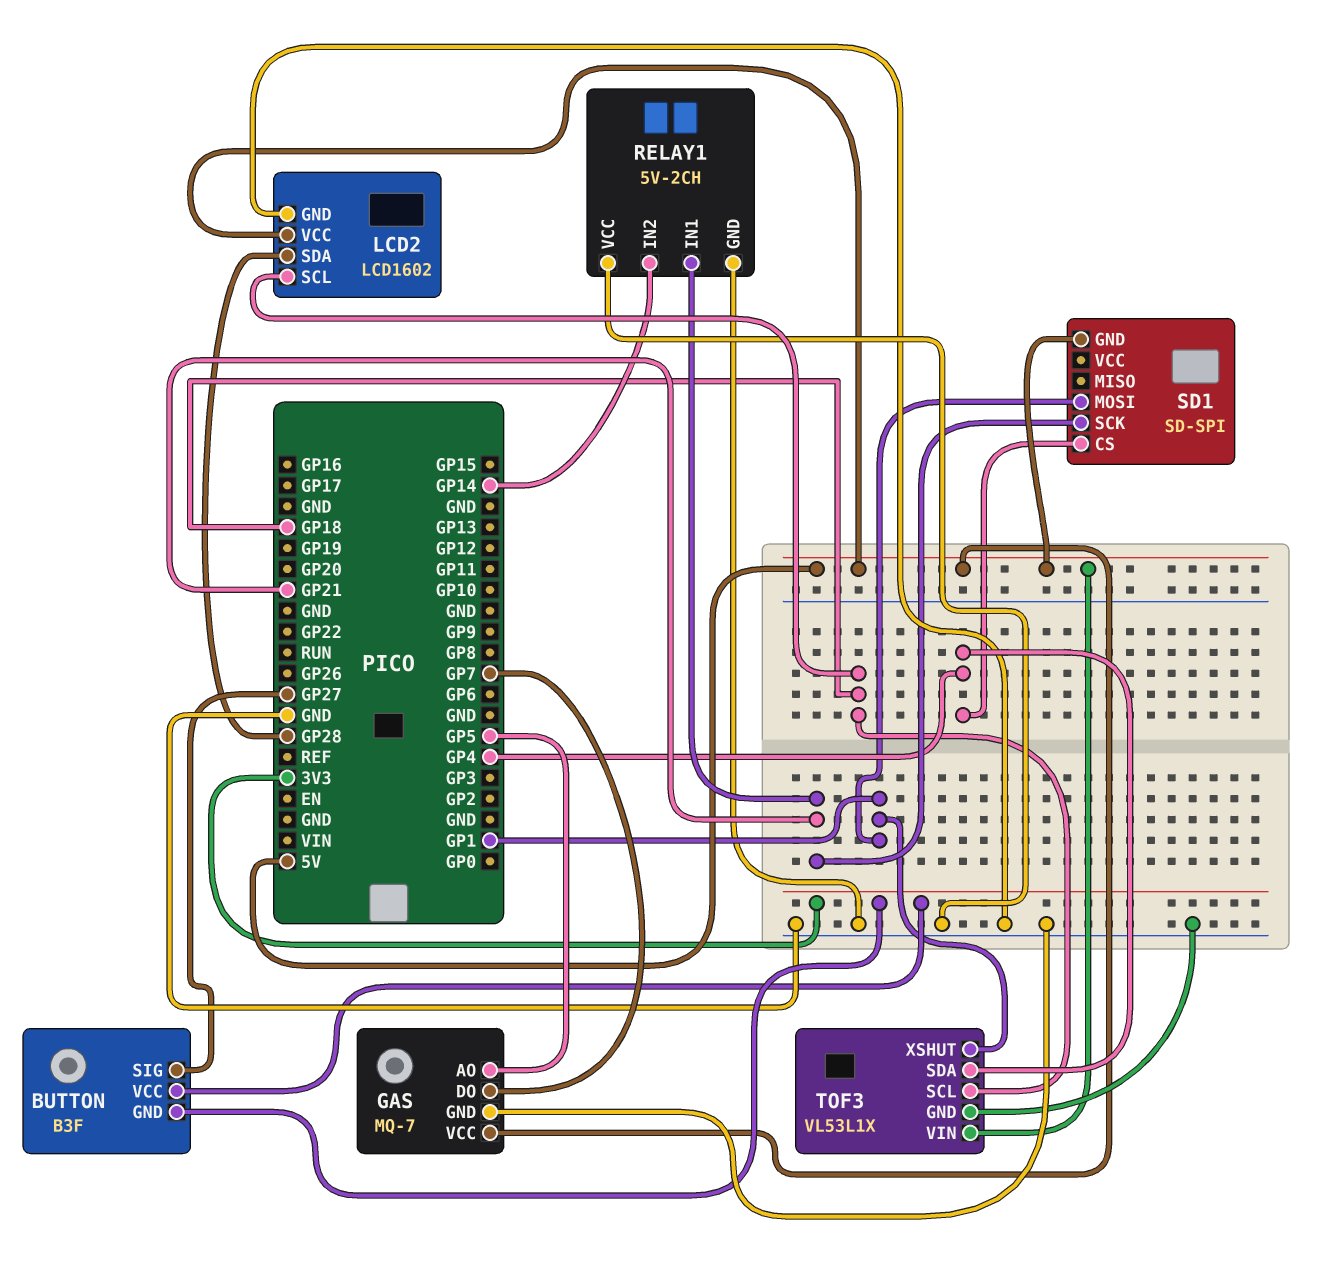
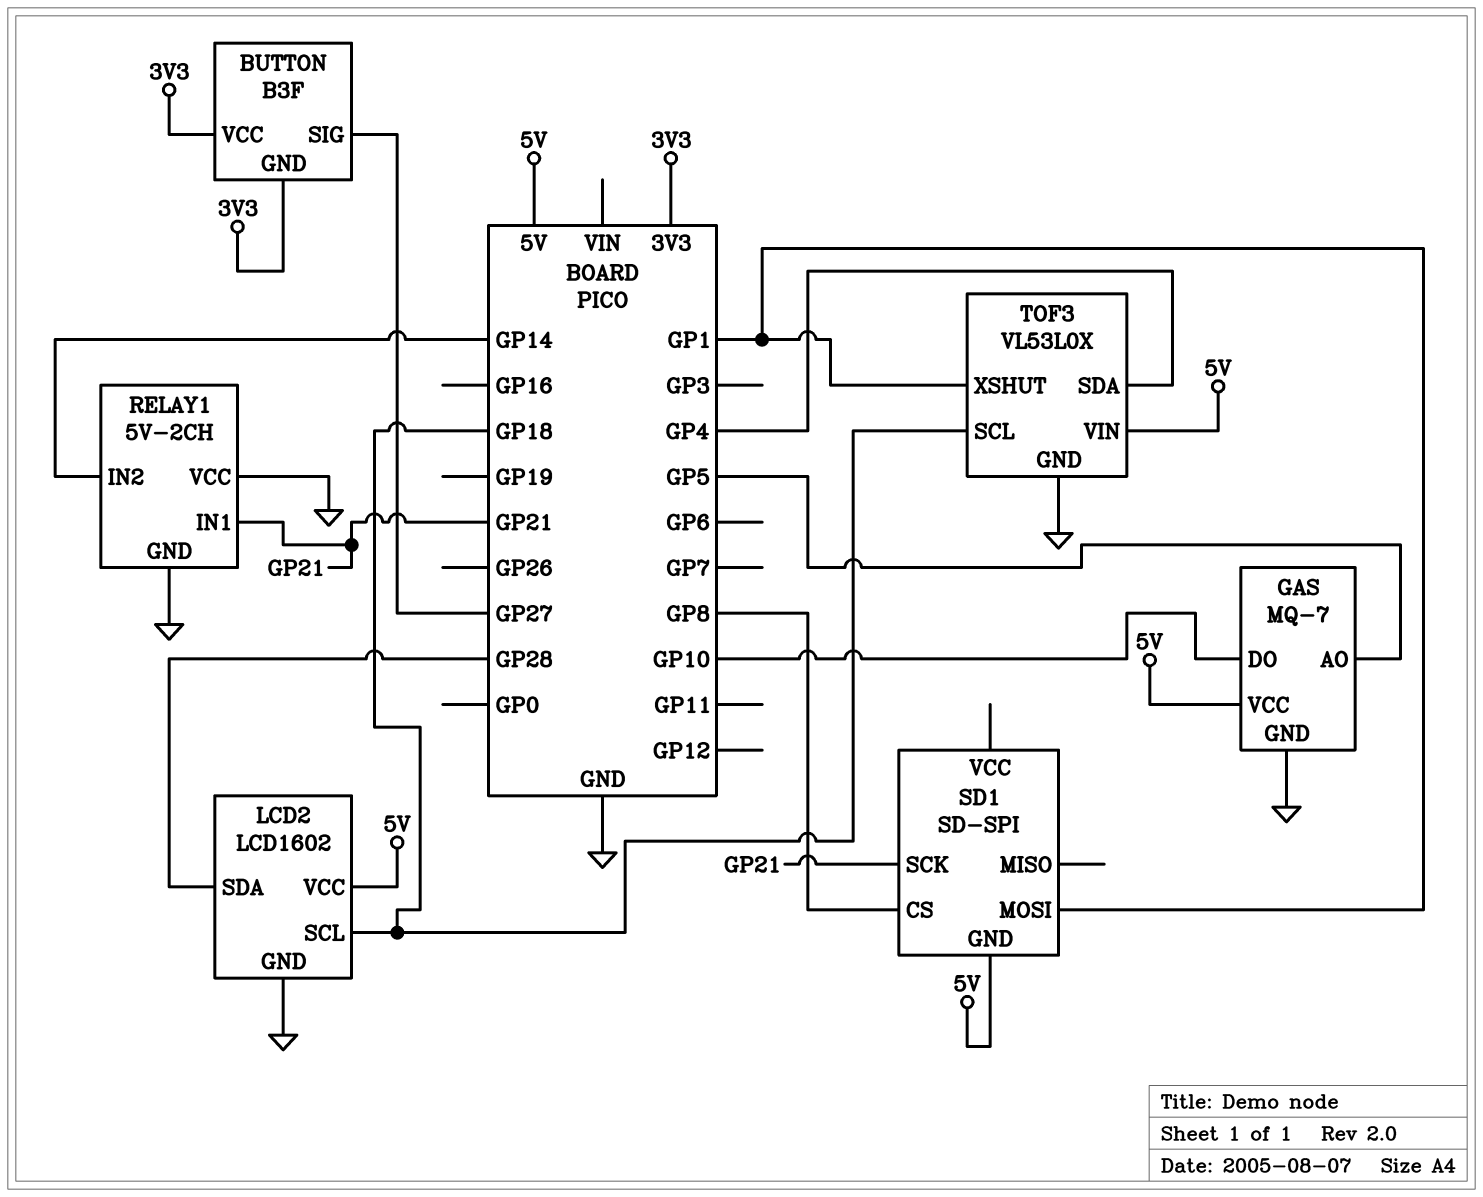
GAS pin DO: GP7 -> GP10
SD1 pin CS: GP4 -> GP8
TOF3: VL53L1X -> VL53L0X

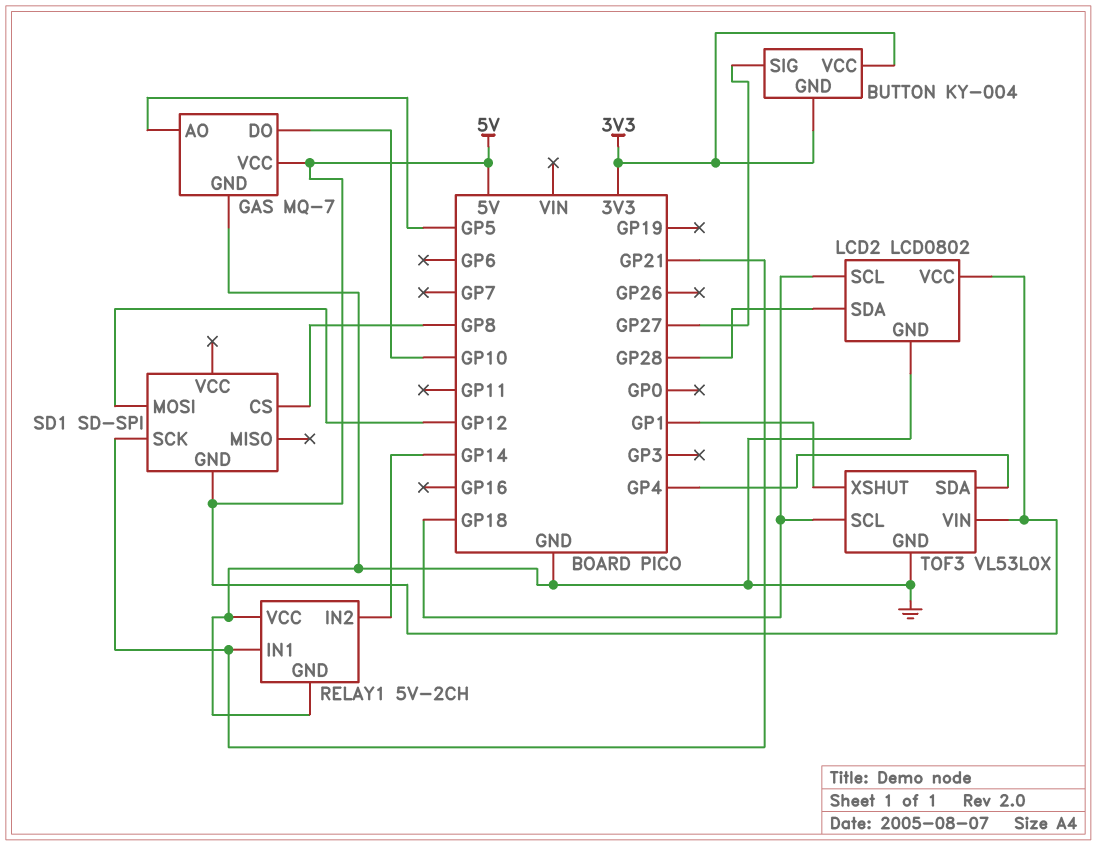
BUTTON: B3F -> KY-004
LCD2: LCD1602 -> LCD0802
SD1 pin MOSI: GP1 -> GP12

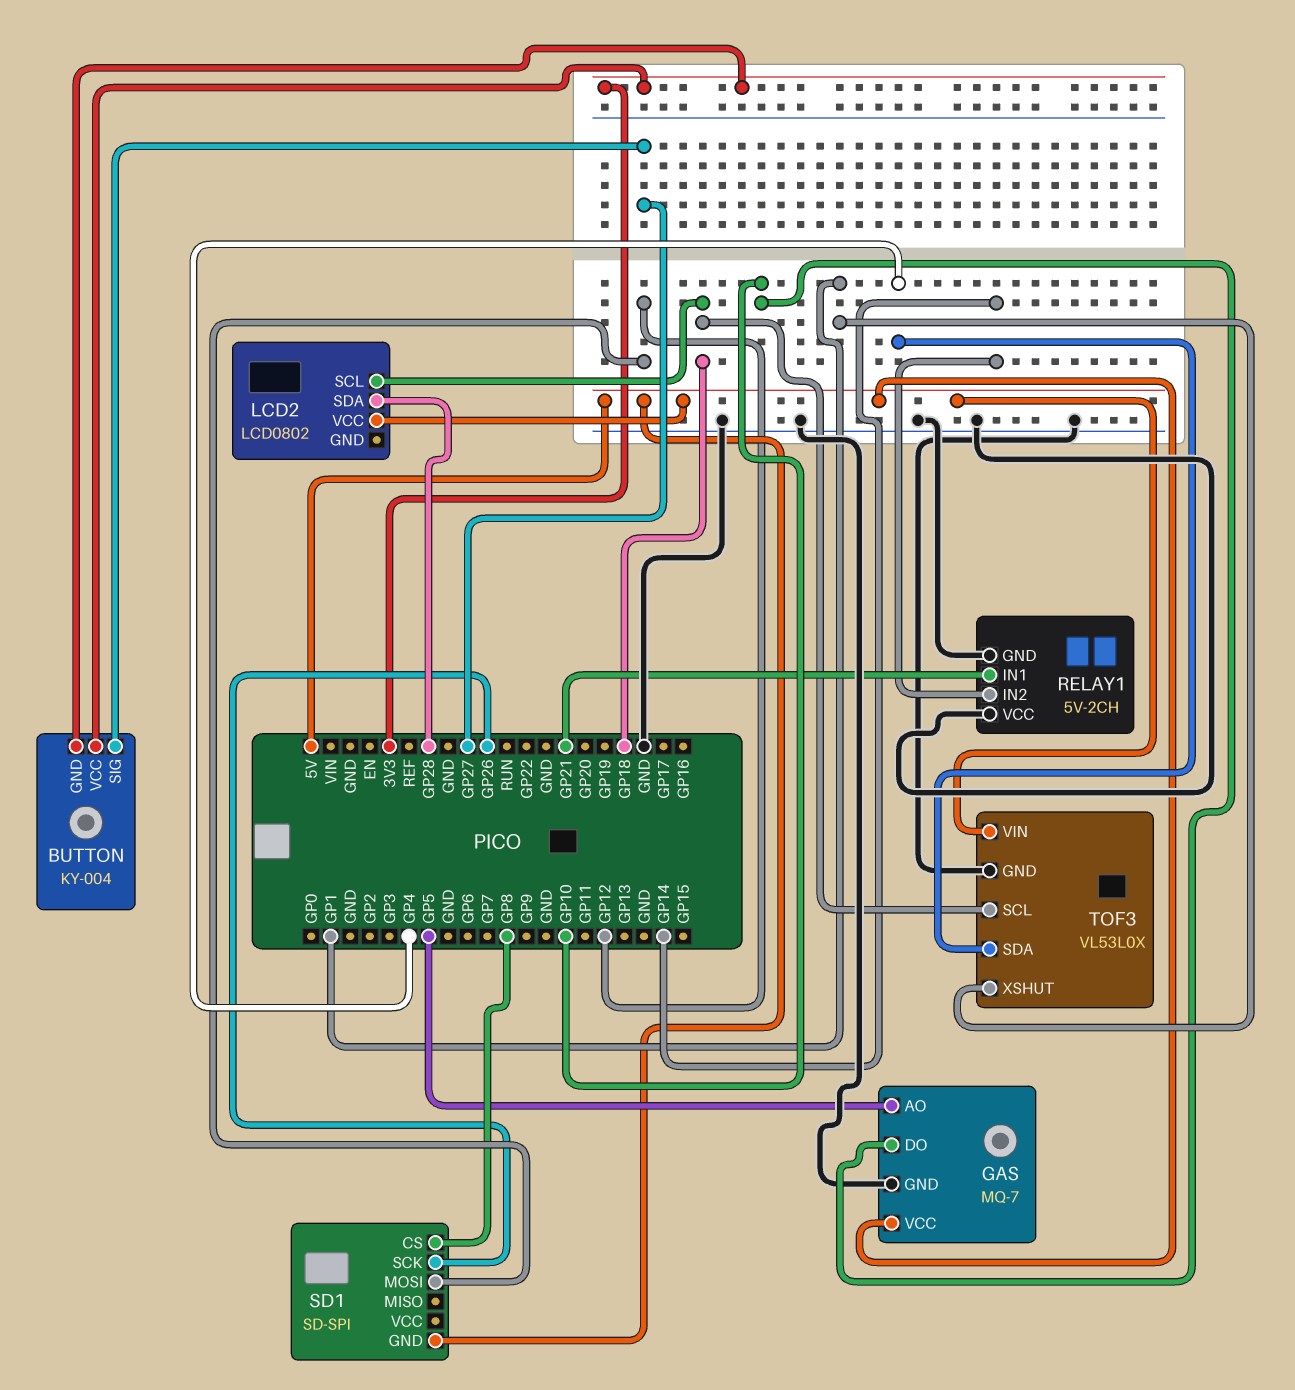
LCD2 pin GND: GND -> none
SD1 pin SCK: GP21 -> GP26

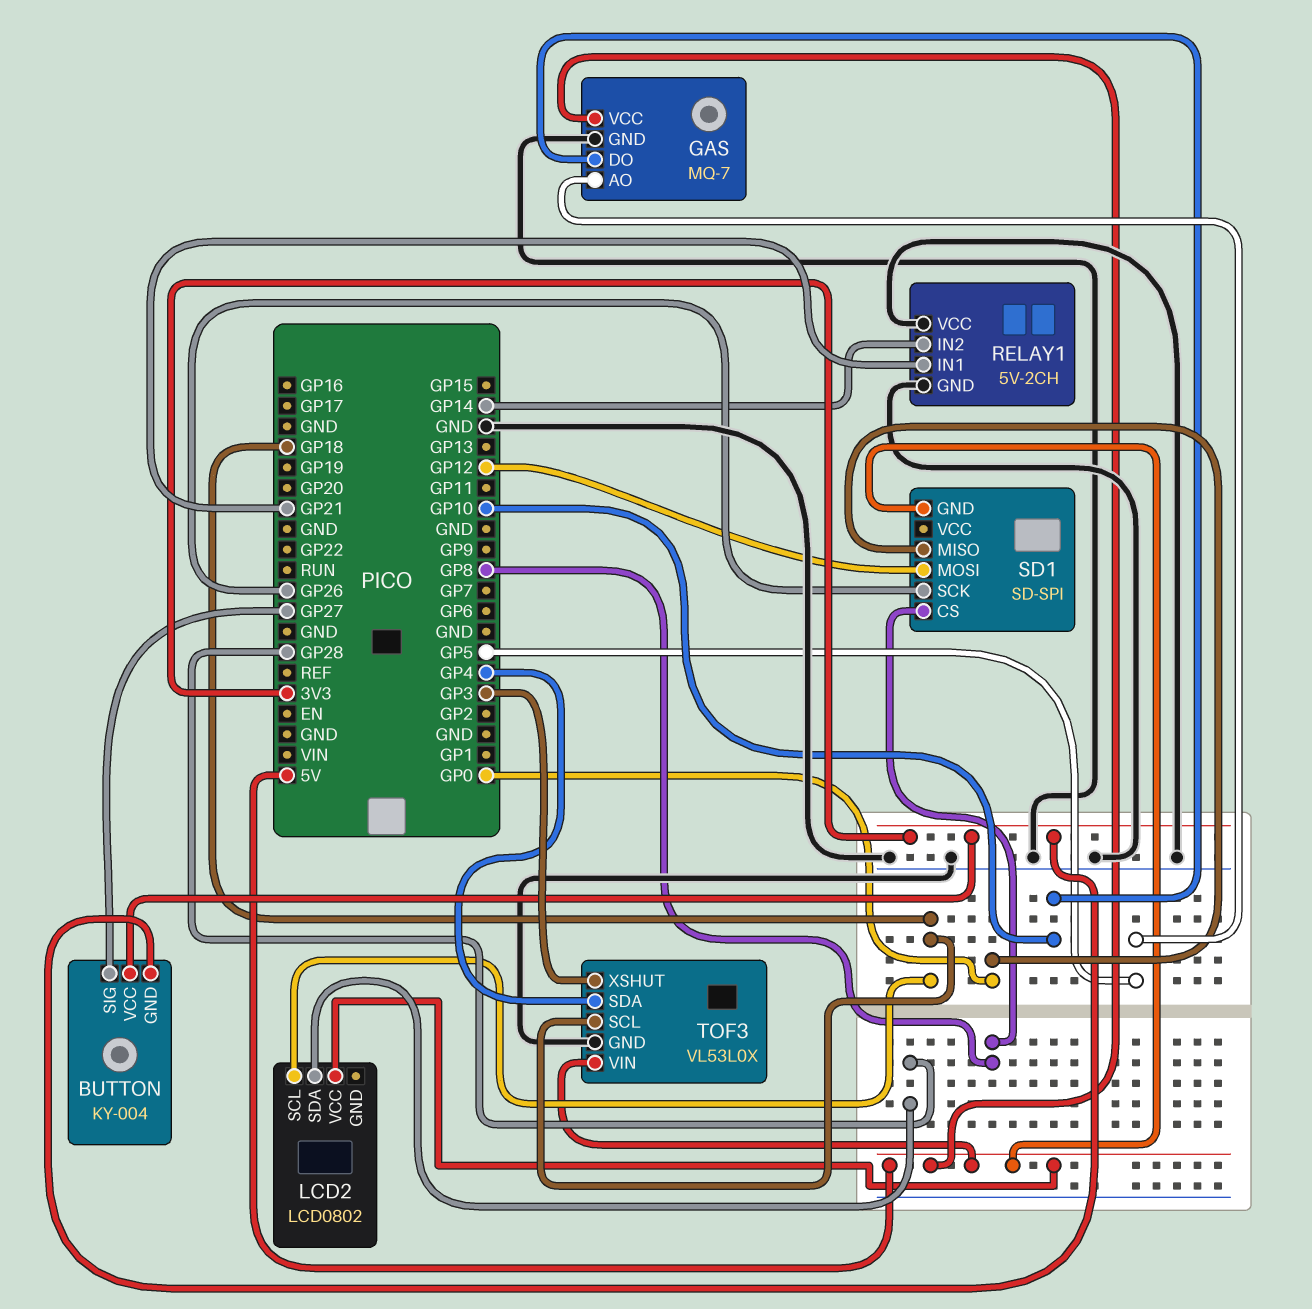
SD1 pin MISO: none -> GP0
TOF3 pin XSHUT: GP1 -> GP3

